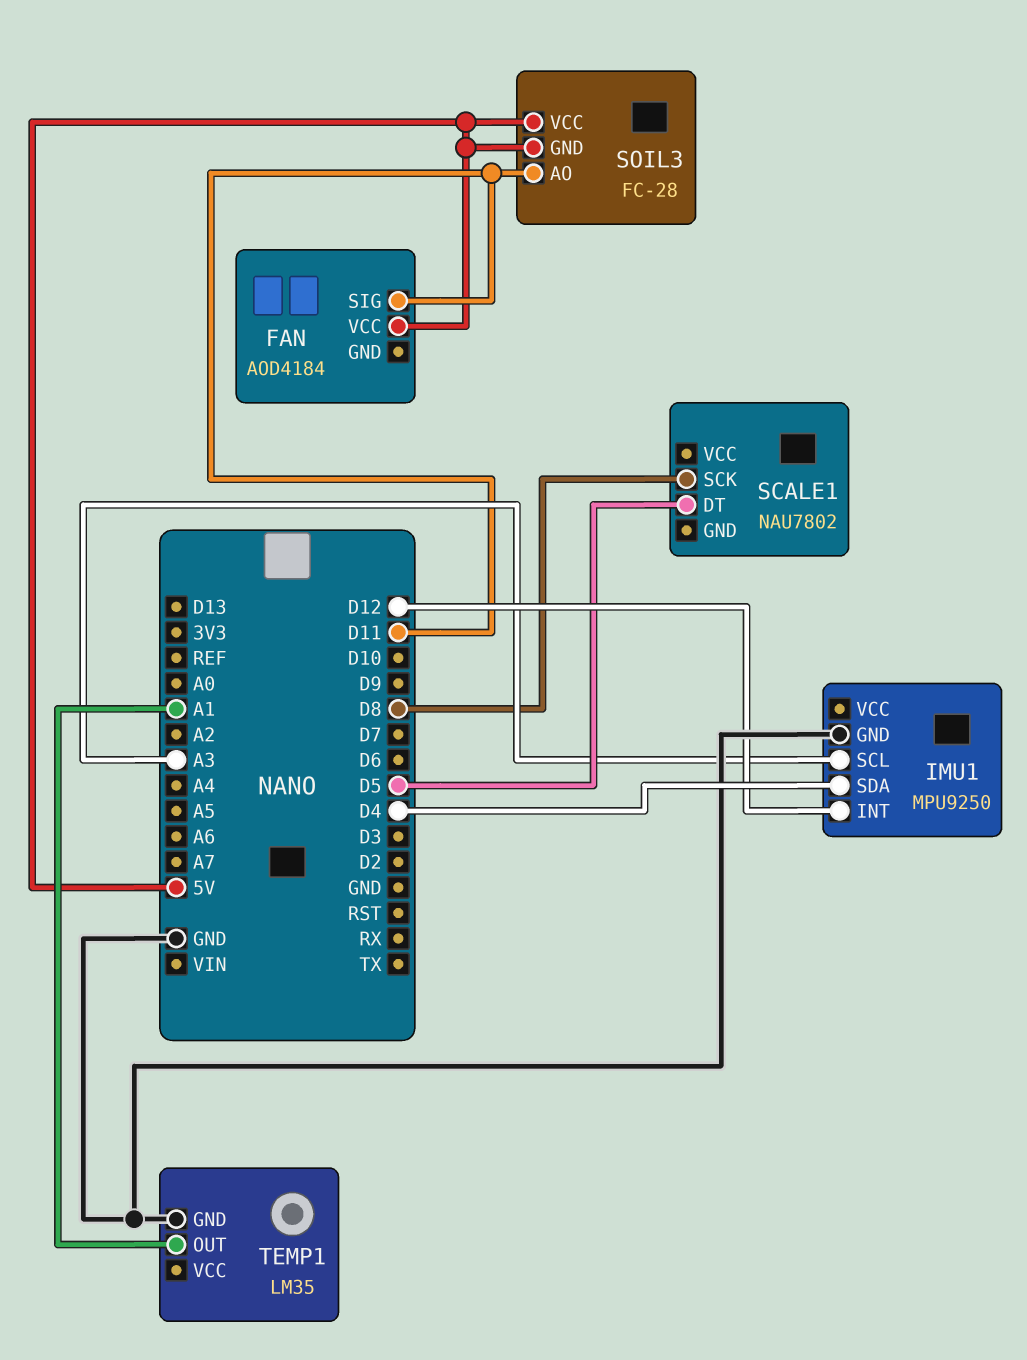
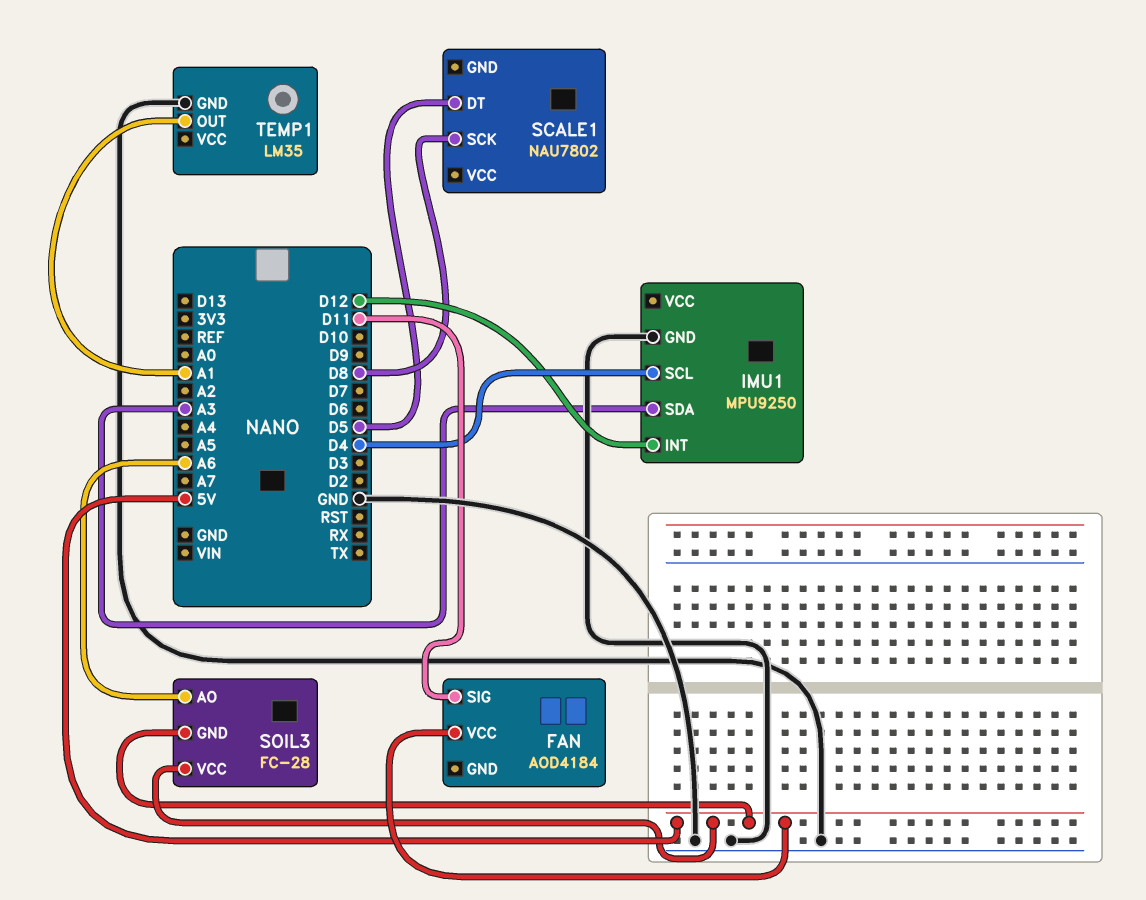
IMU1 pin SCL: A3 -> D4
IMU1 pin SDA: D4 -> A3
SOIL3 pin AO: D11 -> A6

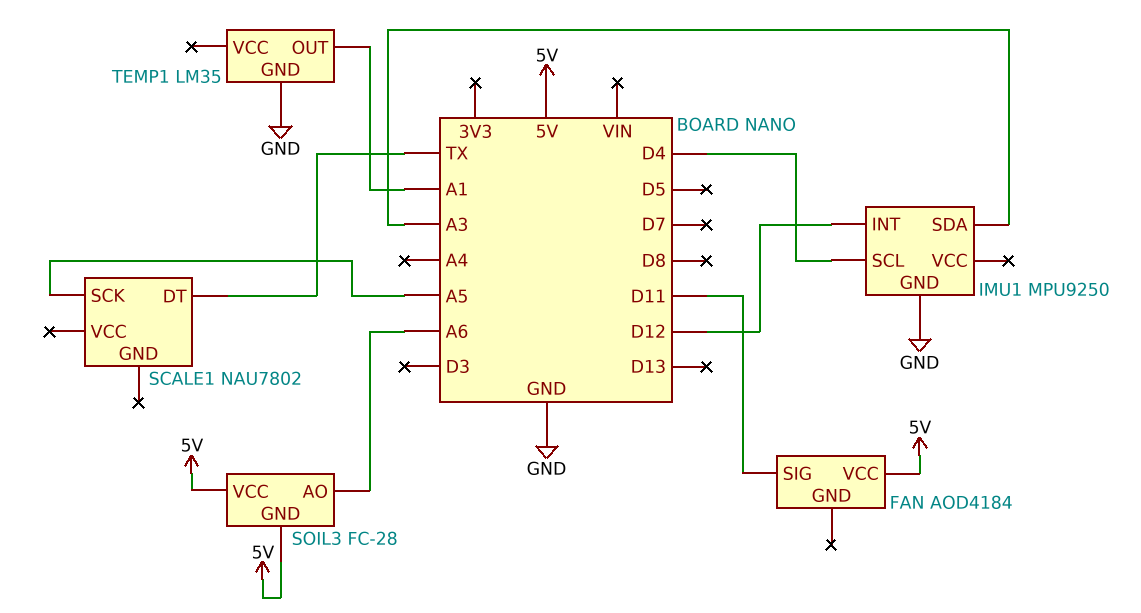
SCALE1 pin DT: D5 -> TX
SCALE1 pin SCK: D8 -> A5

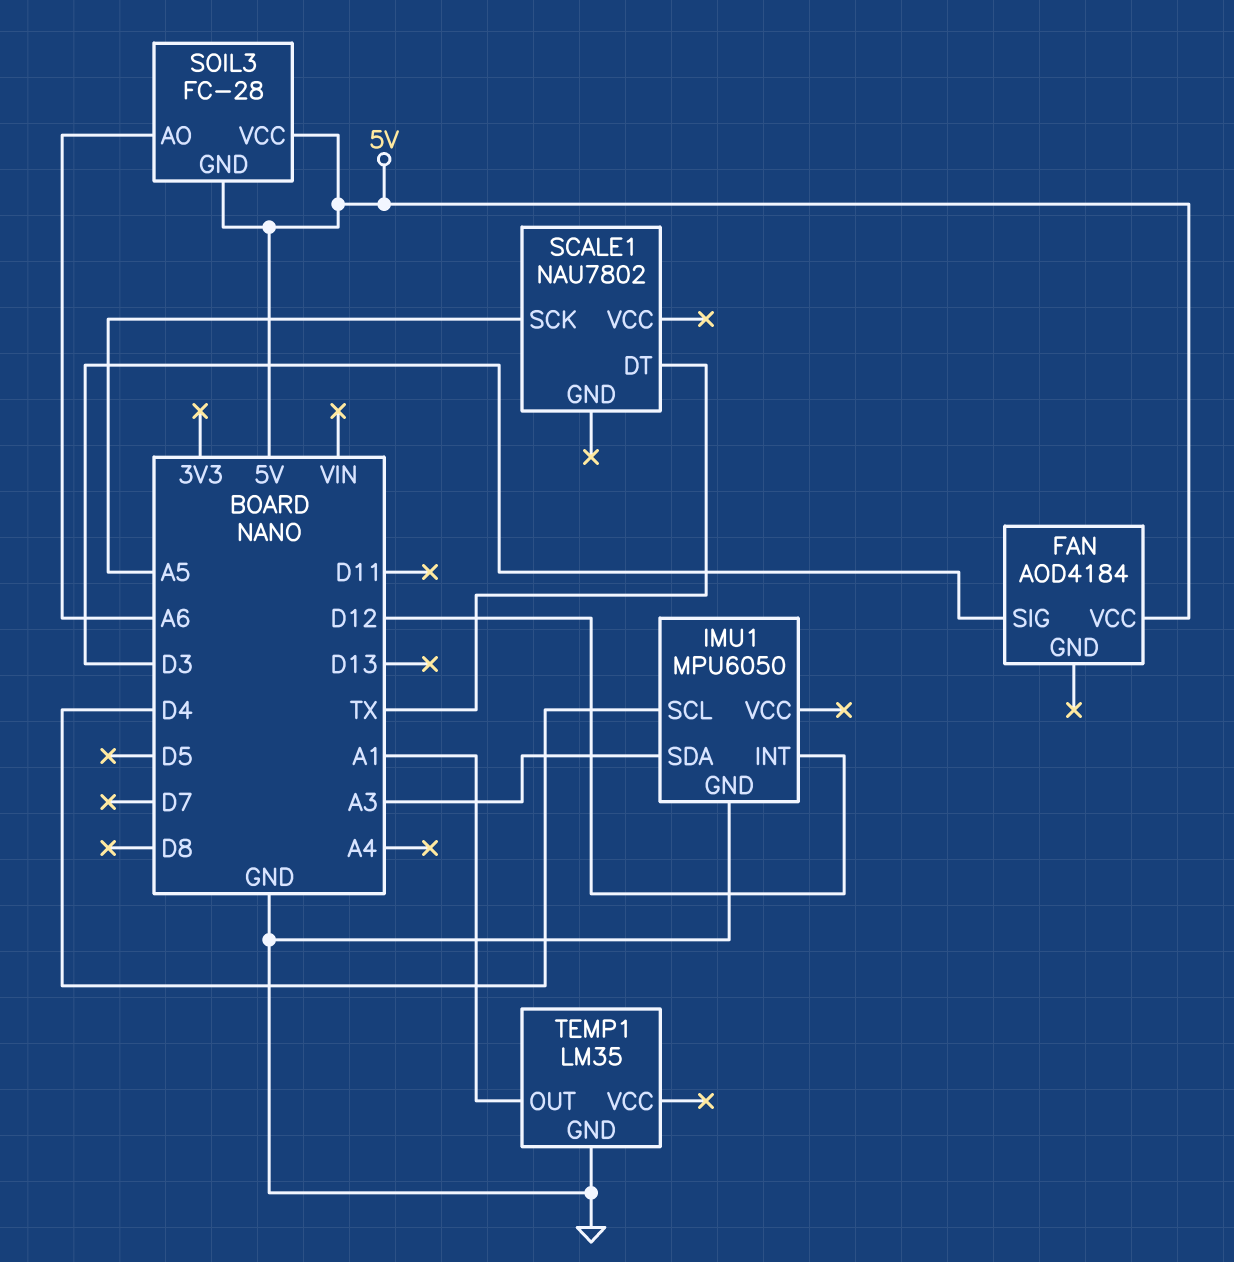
FAN pin SIG: D11 -> D3
IMU1: MPU9250 -> MPU6050

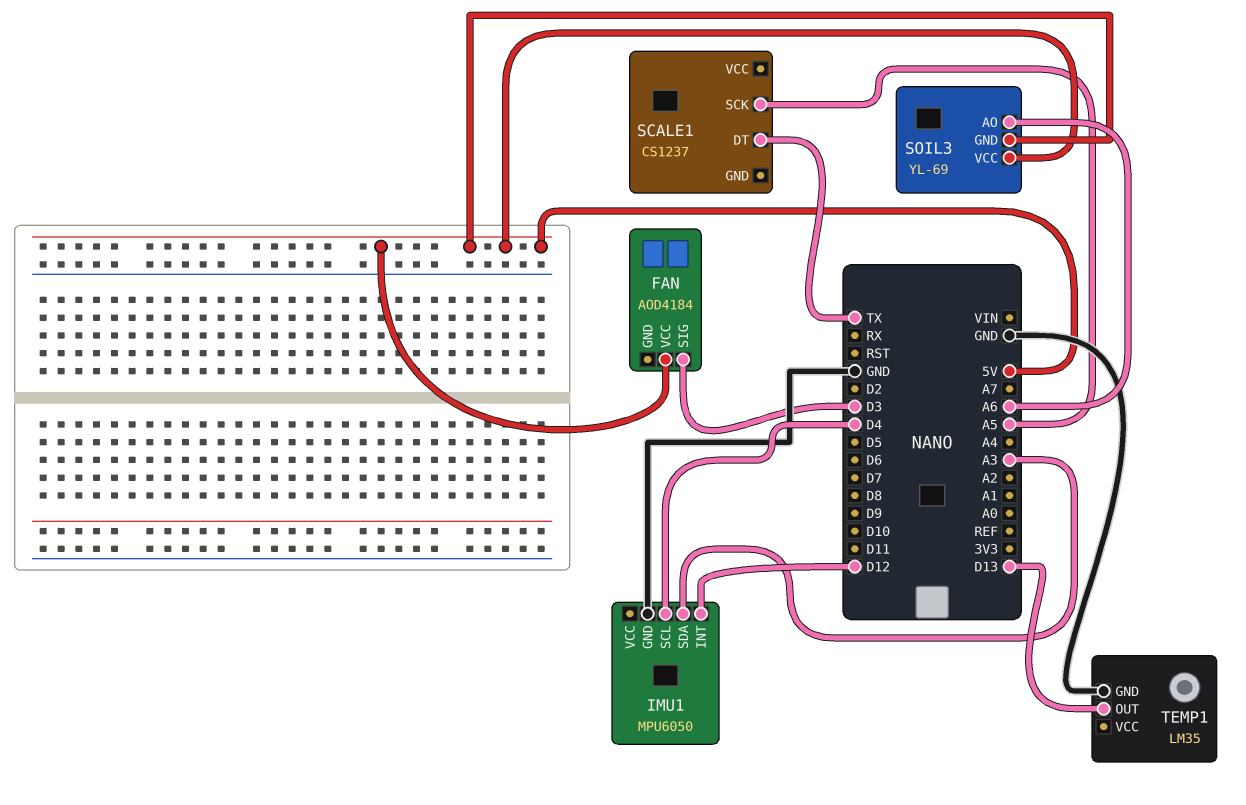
SCALE1: NAU7802 -> CS1237
SOIL3: FC-28 -> YL-69
TEMP1 pin OUT: A1 -> D13

